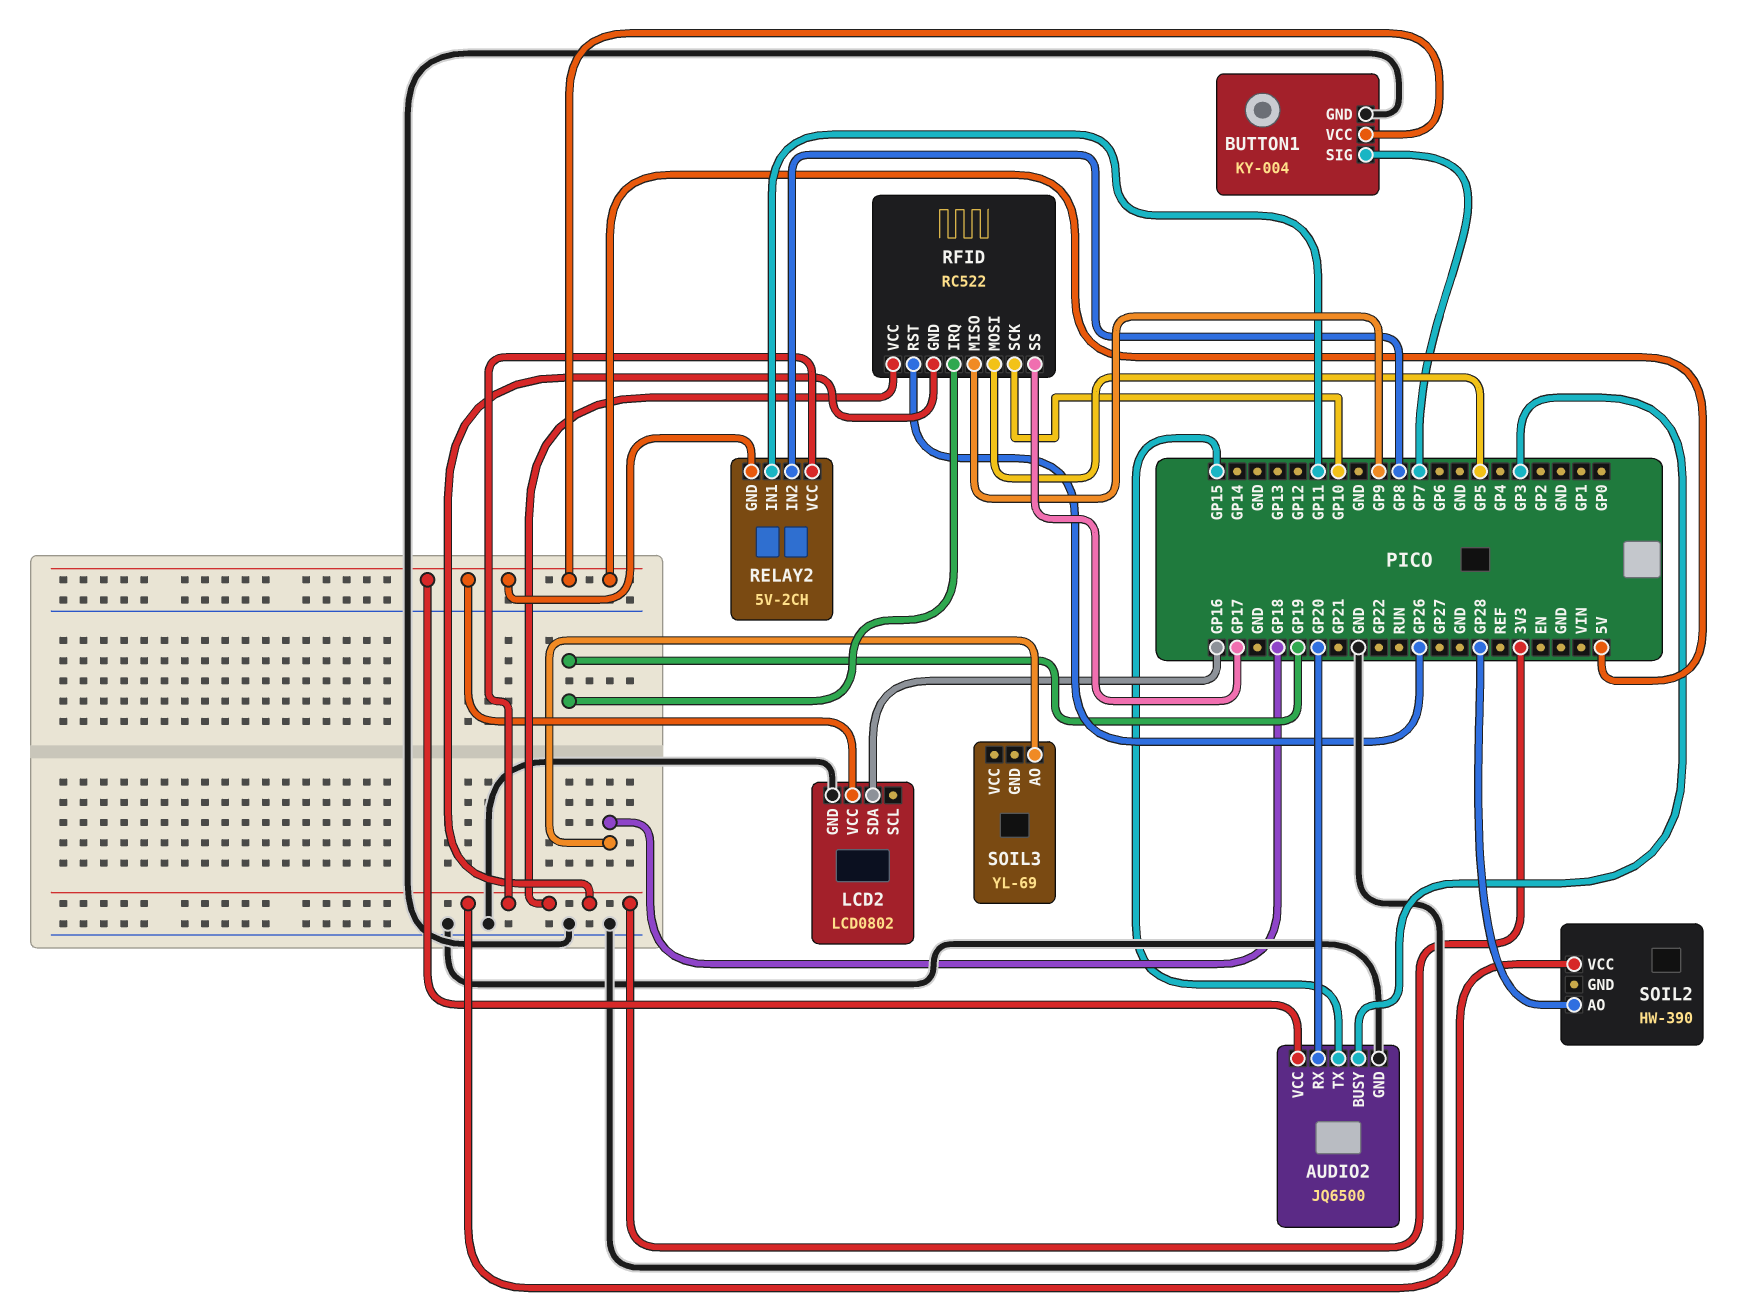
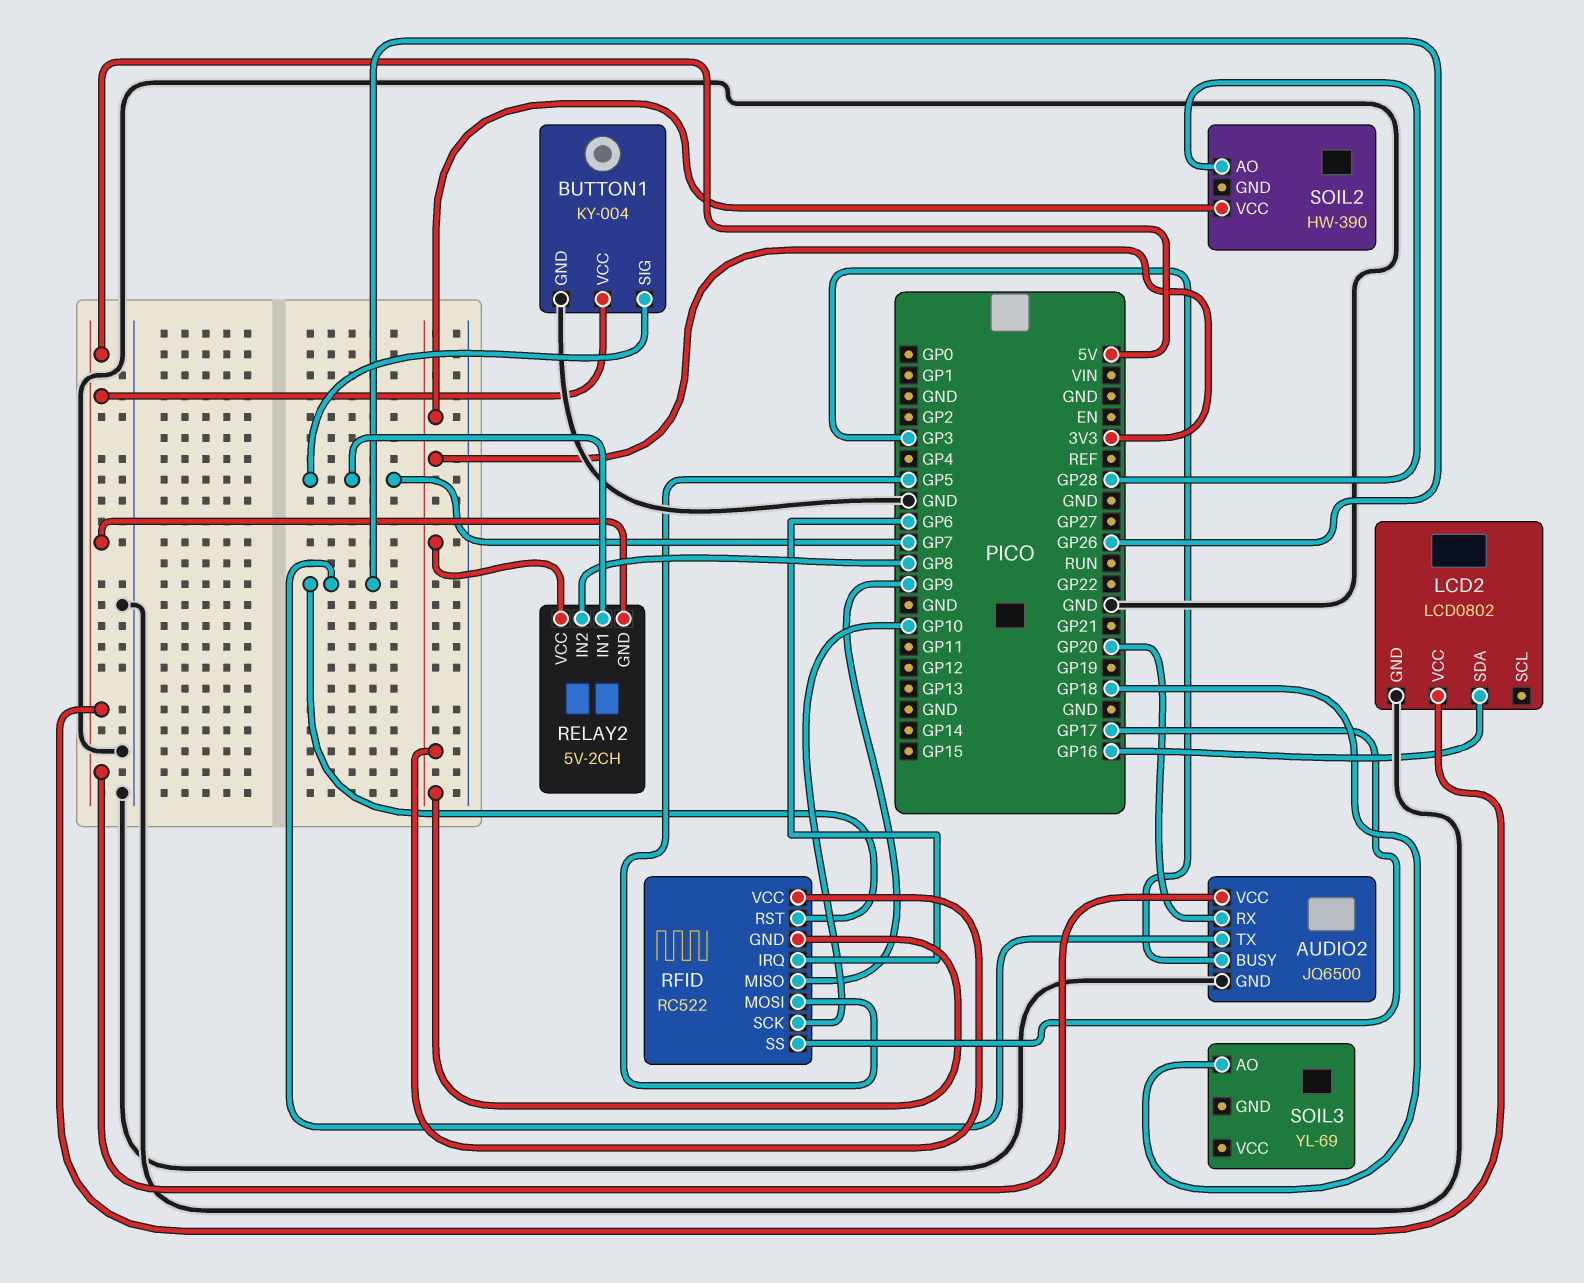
AUDIO2 pin TX: GP15 -> GP26
RELAY2 pin IN1: GP11 -> GP7
RFID pin IRQ: GP19 -> GP6

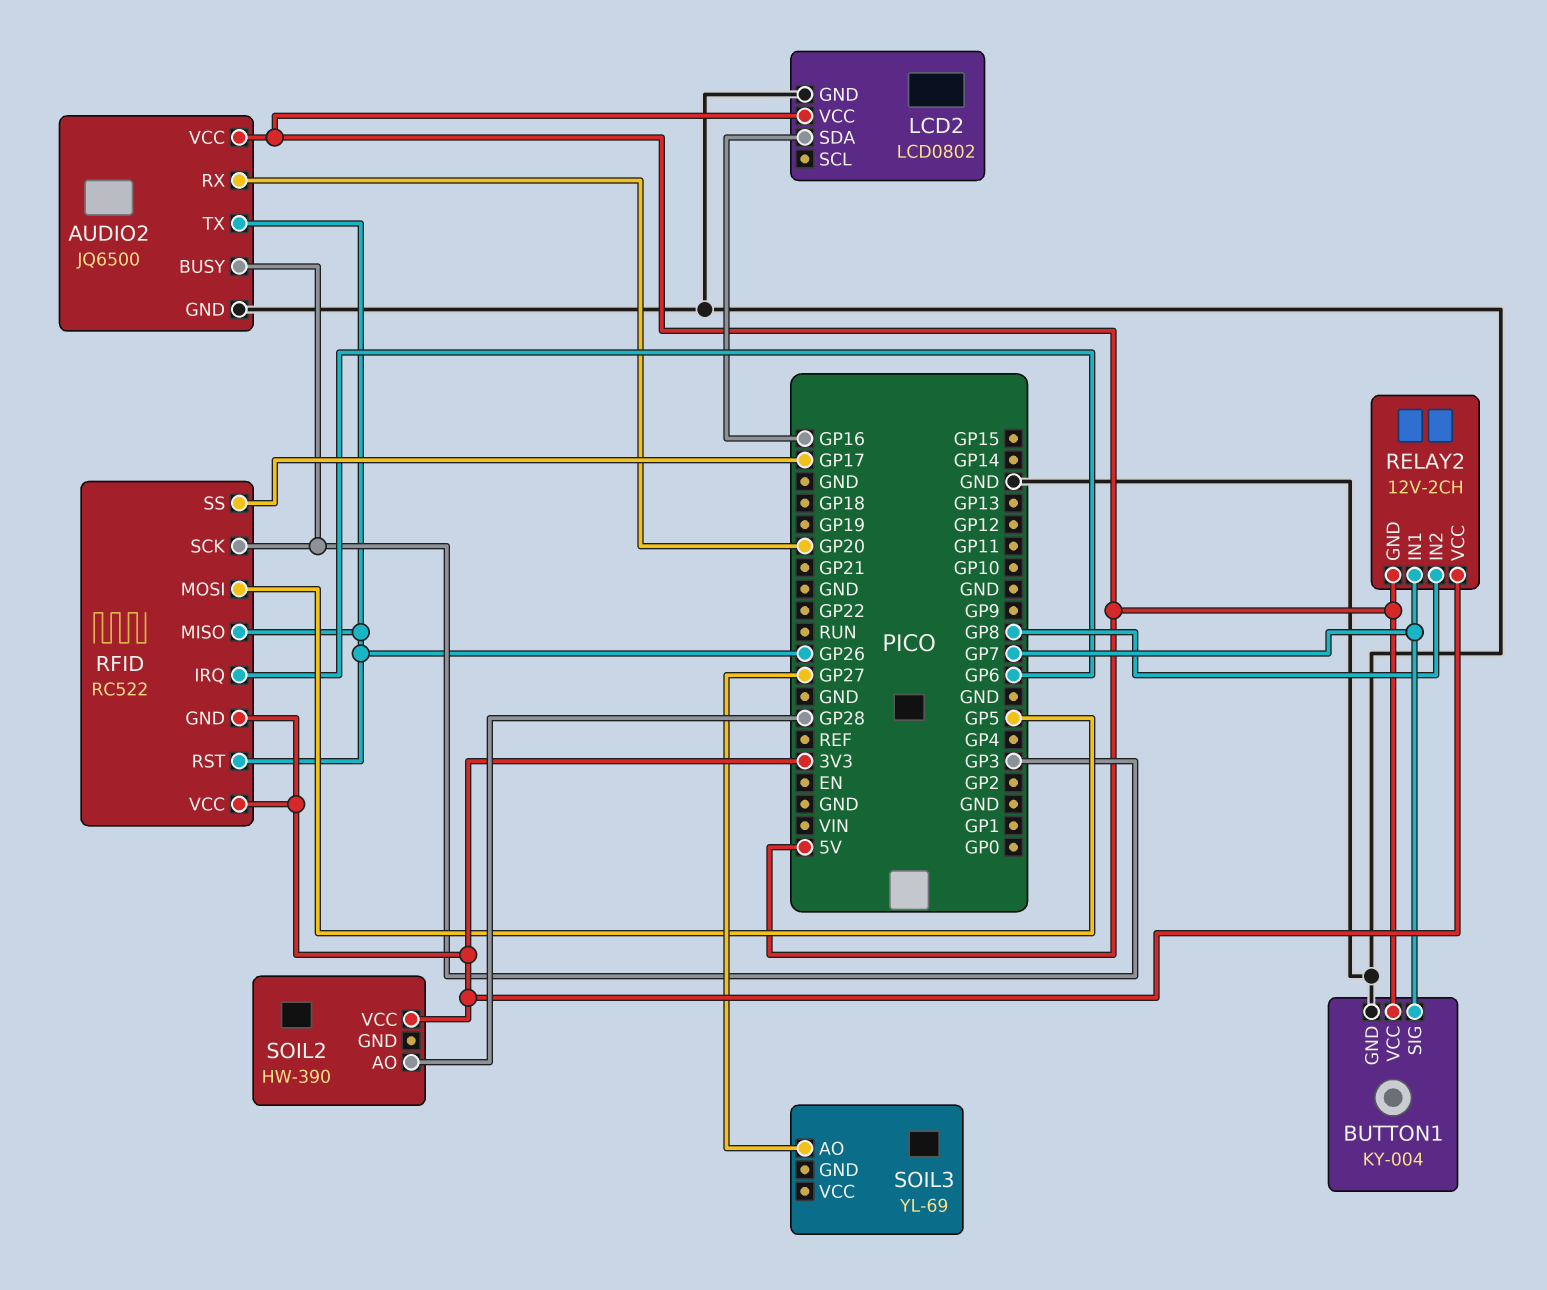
RELAY2: 5V-2CH -> 12V-2CH
RFID pin MISO: GP9 -> GP26
RFID pin SCK: GP10 -> GP3
SOIL3 pin AO: GP18 -> GP27

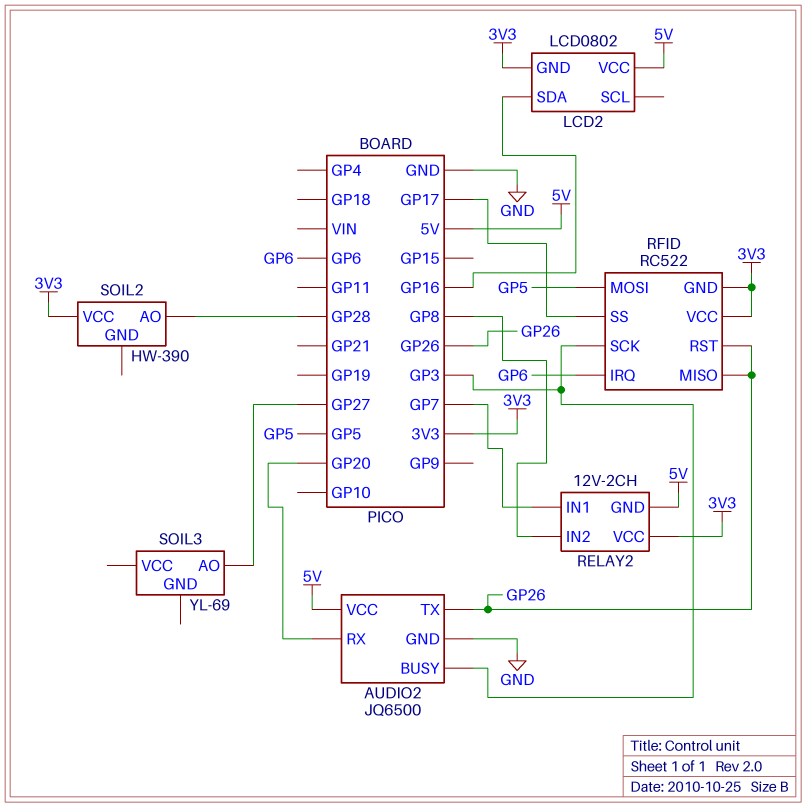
BUTTON1: KY-004 -> none
BUTTON1 pin GND: GND -> none
BUTTON1 pin SIG: GP7 -> none
BUTTON1 pin VCC: 5V -> none
LCD2 pin GND: GND -> 3V3

